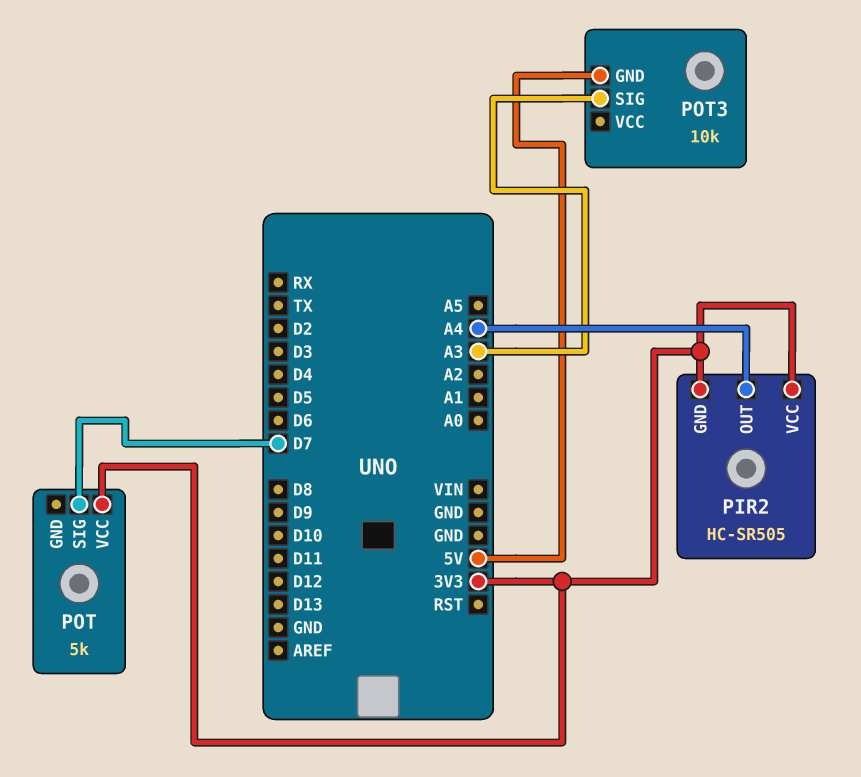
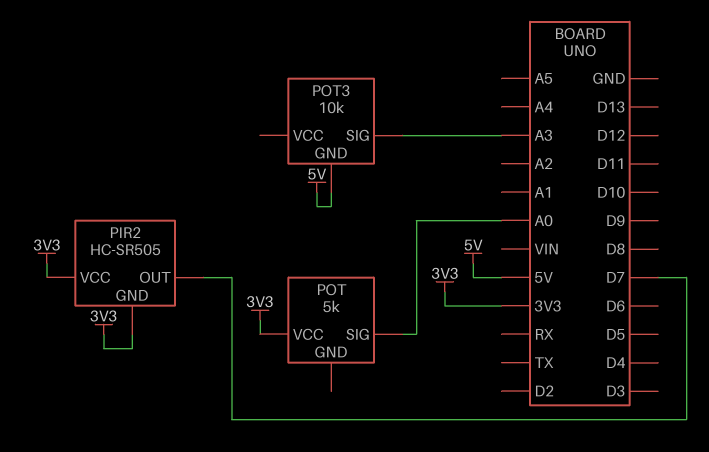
PIR2 pin OUT: A4 -> D7
POT pin SIG: D7 -> A0

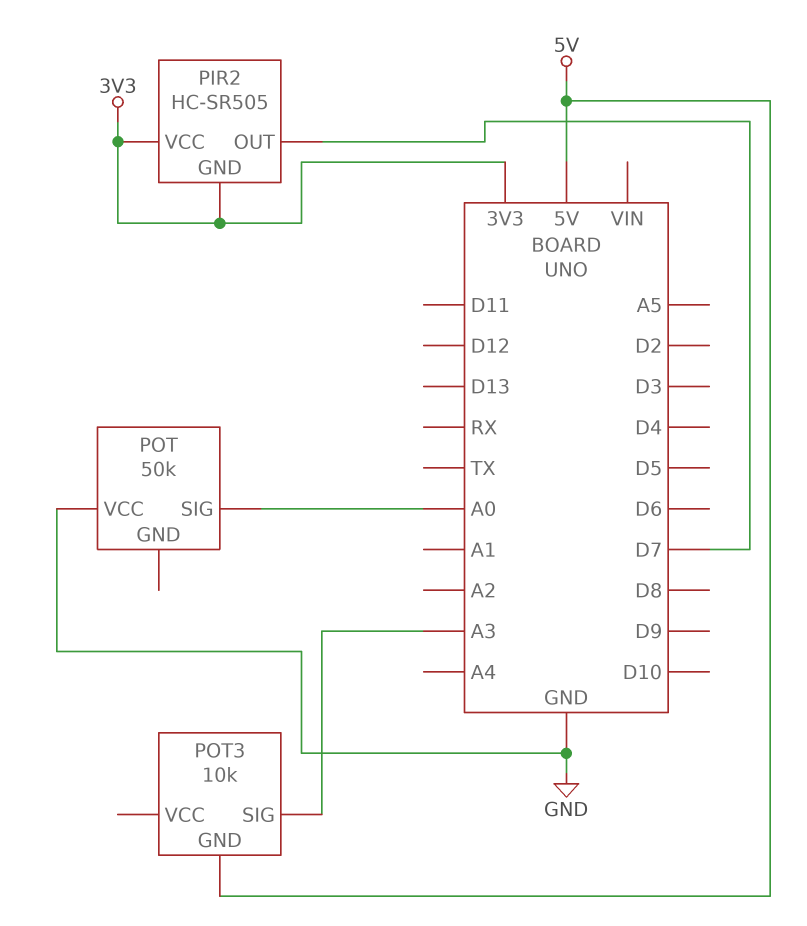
POT: 5k -> 50k
POT pin VCC: 3V3 -> GND

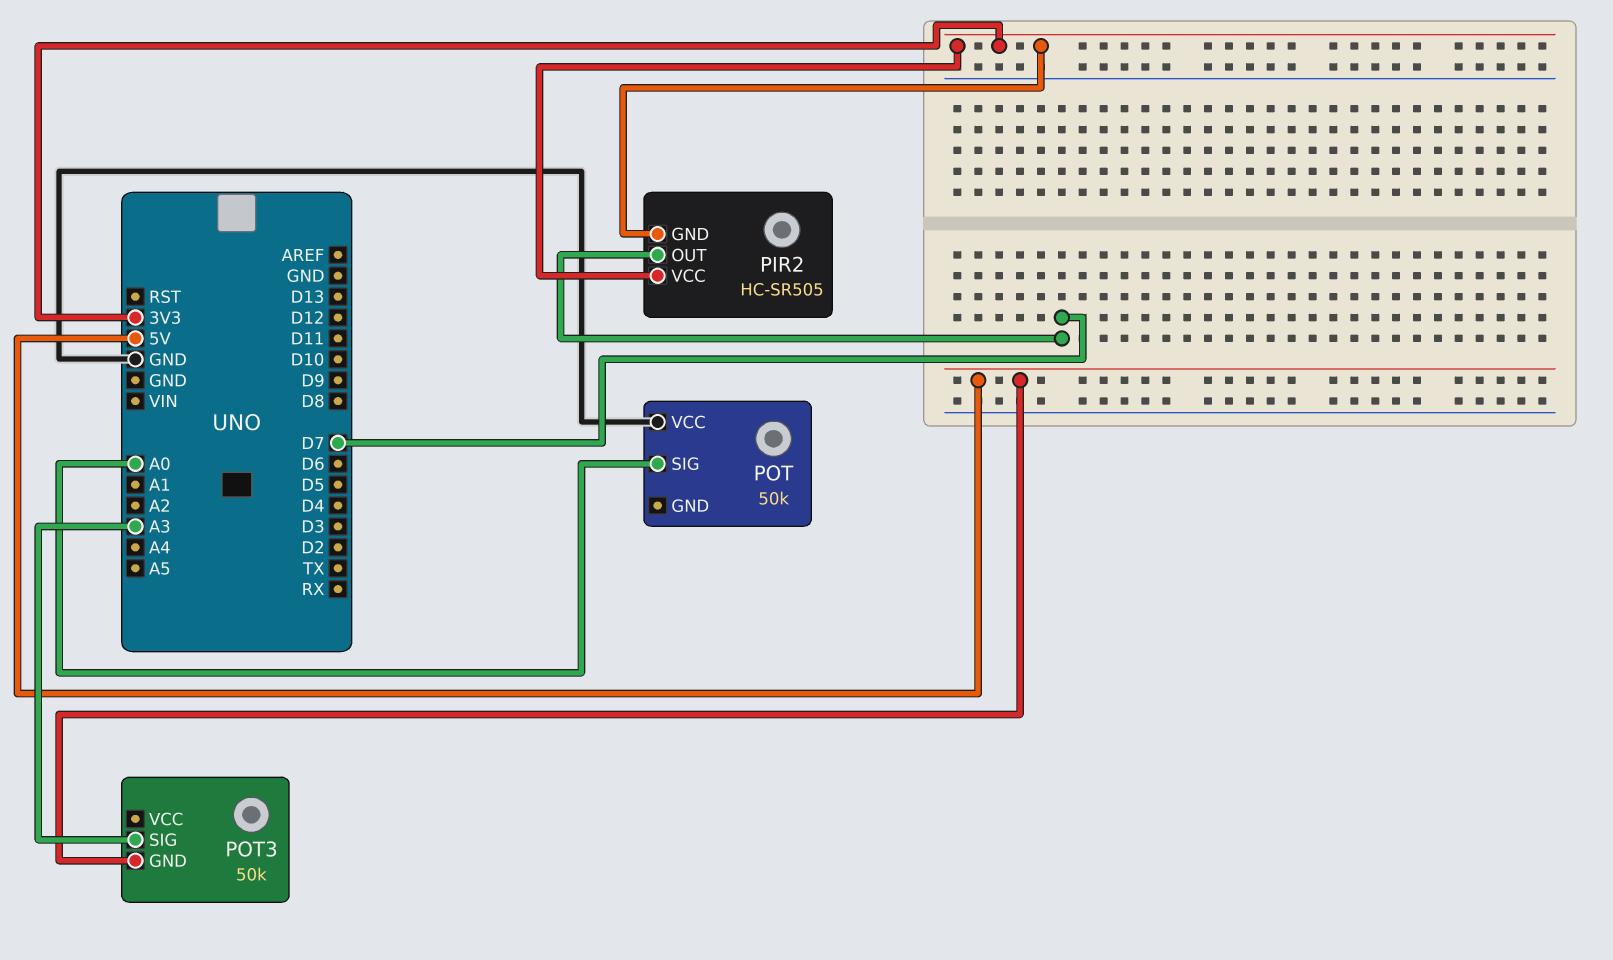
POT3: 10k -> 50k

